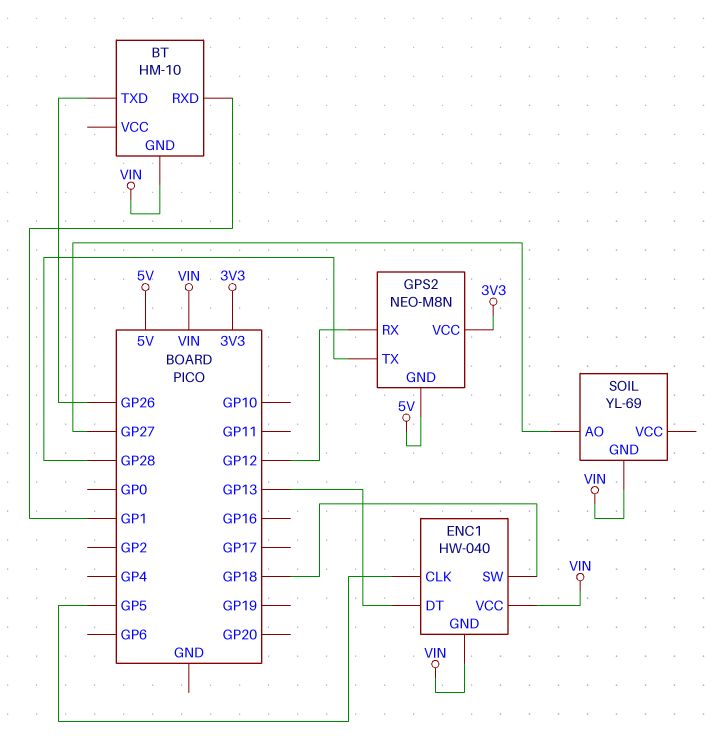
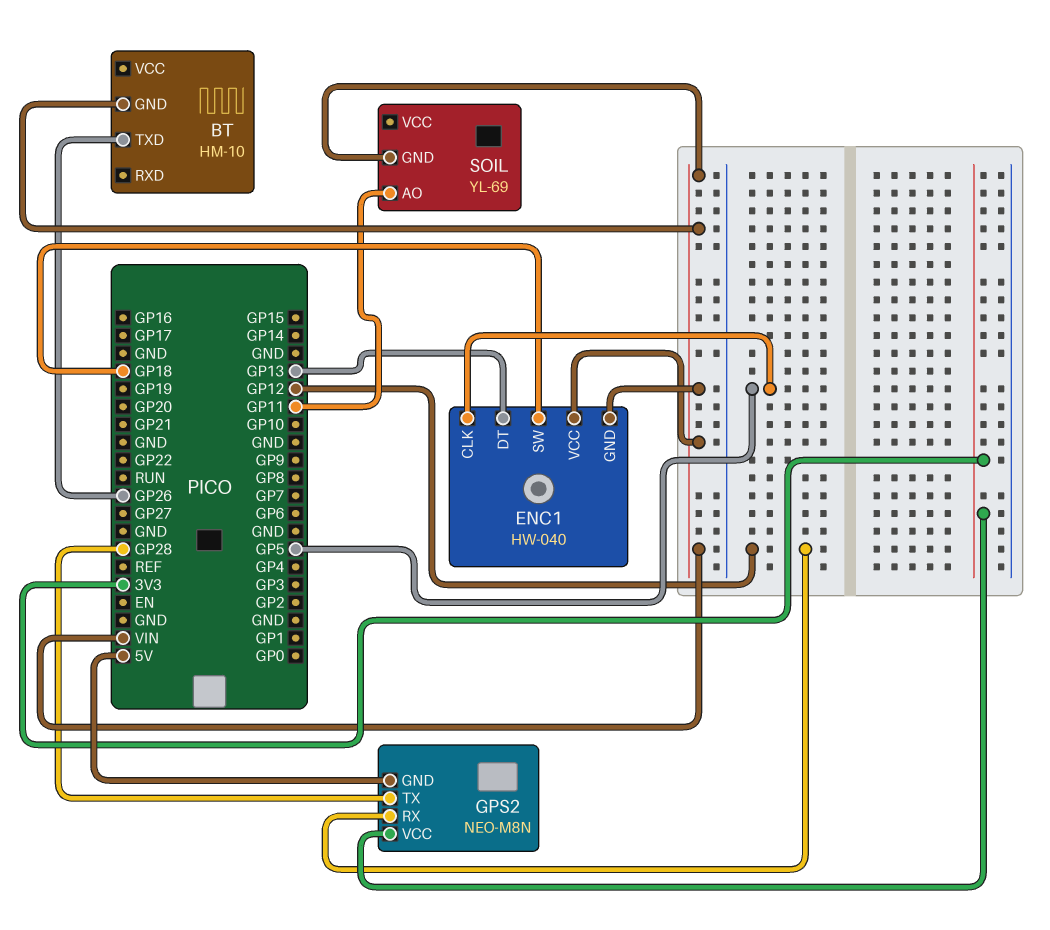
BT pin RXD: GP1 -> none
SOIL pin AO: GP27 -> GP11

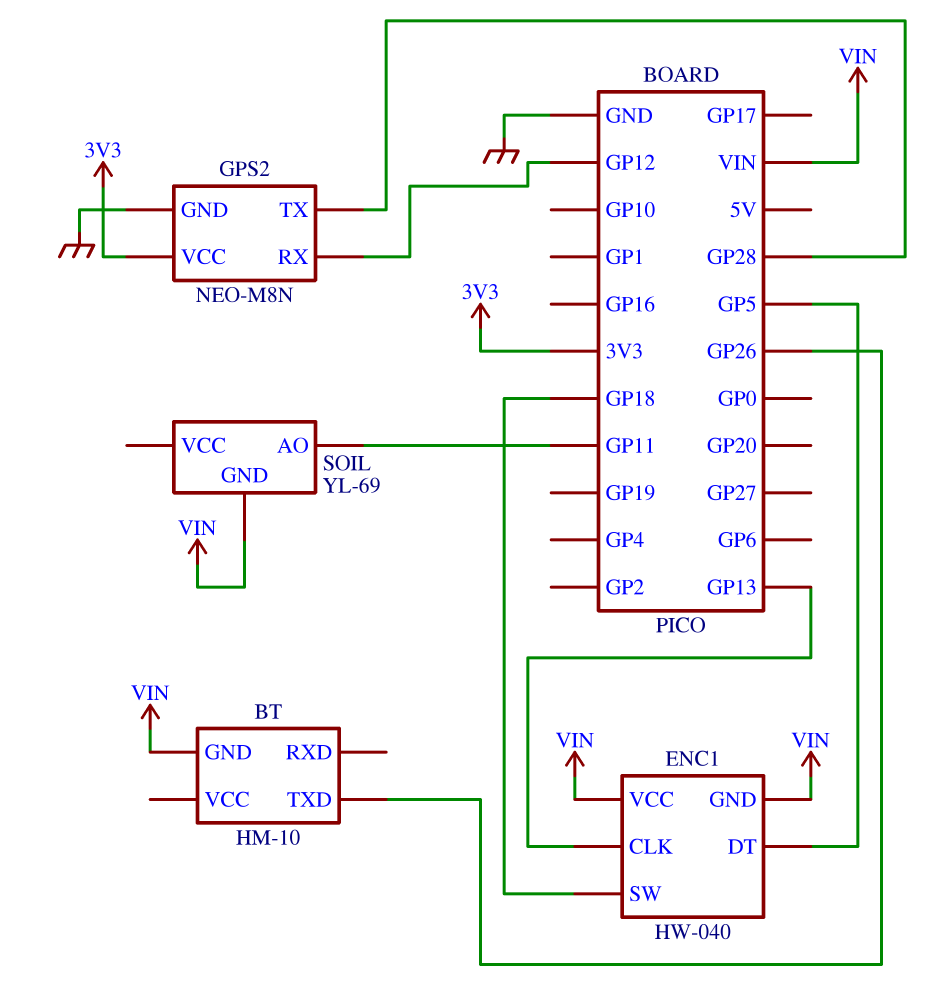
ENC1 pin CLK: GP5 -> GP13
ENC1 pin DT: GP13 -> GP5
GPS2 pin GND: 5V -> GND

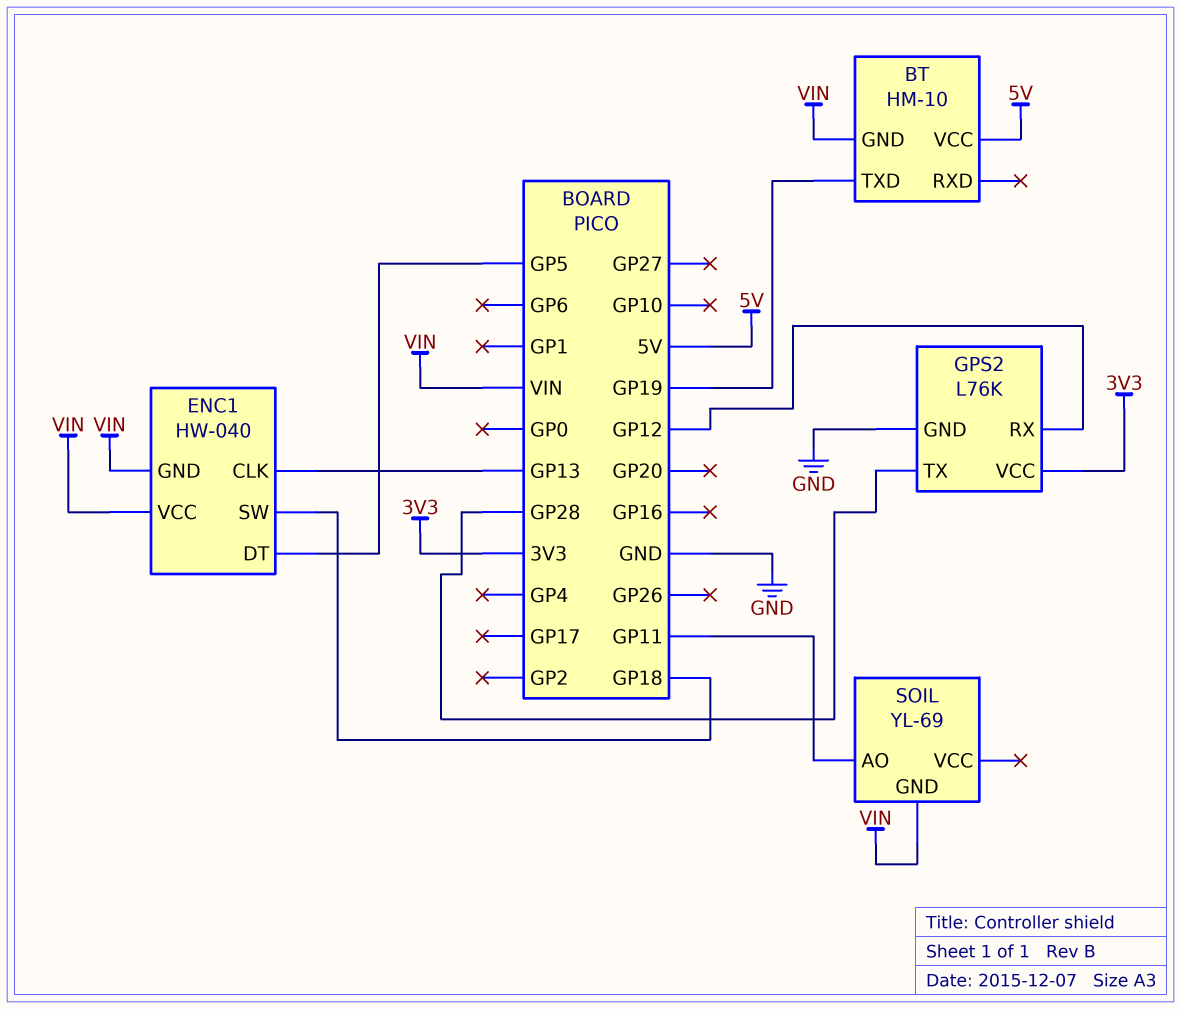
BT pin TXD: GP26 -> GP19
BT pin VCC: none -> 5V
GPS2: NEO-M8N -> L76K

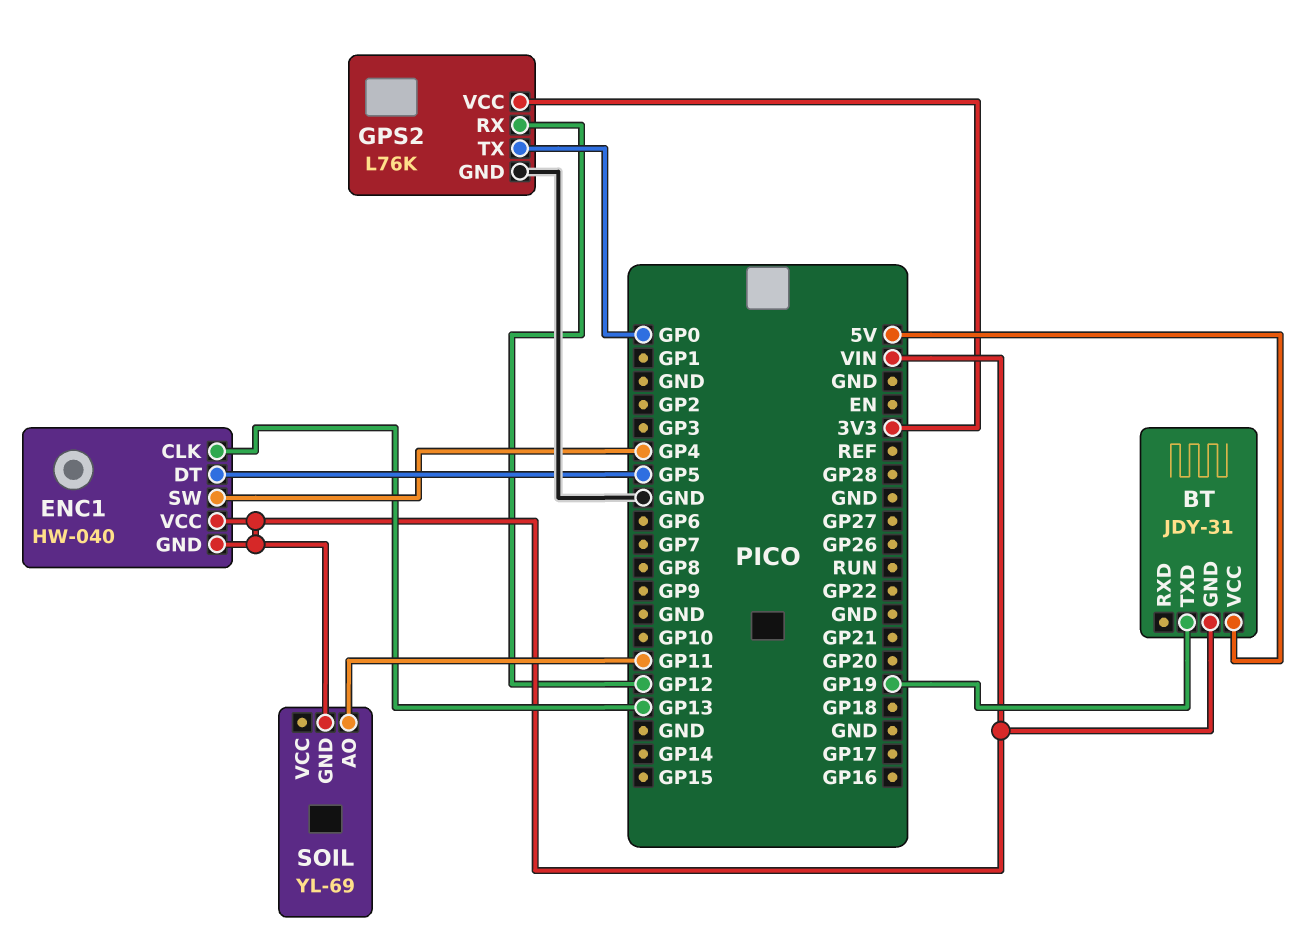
BT: HM-10 -> JDY-31
ENC1 pin SW: GP18 -> GP4
GPS2 pin TX: GP28 -> GP0

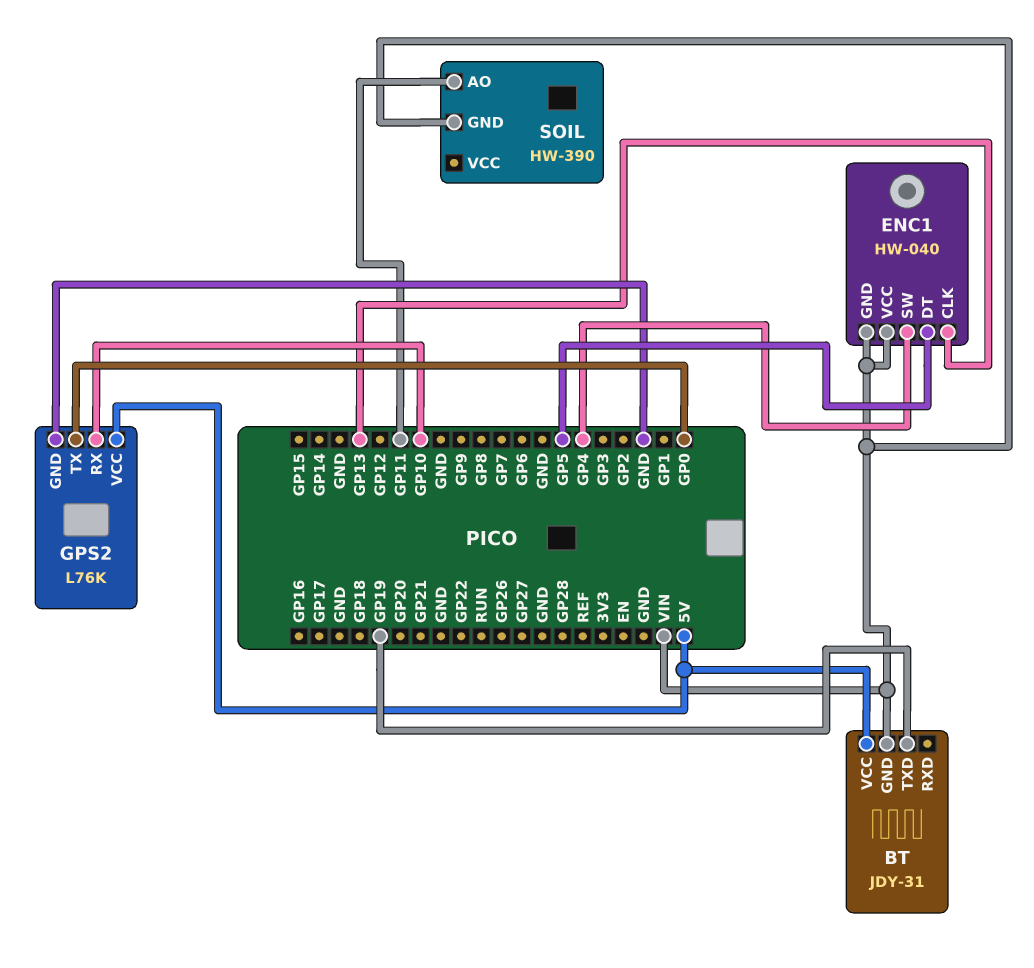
GPS2 pin RX: GP12 -> GP10
GPS2 pin VCC: 3V3 -> 5V
SOIL: YL-69 -> HW-390

